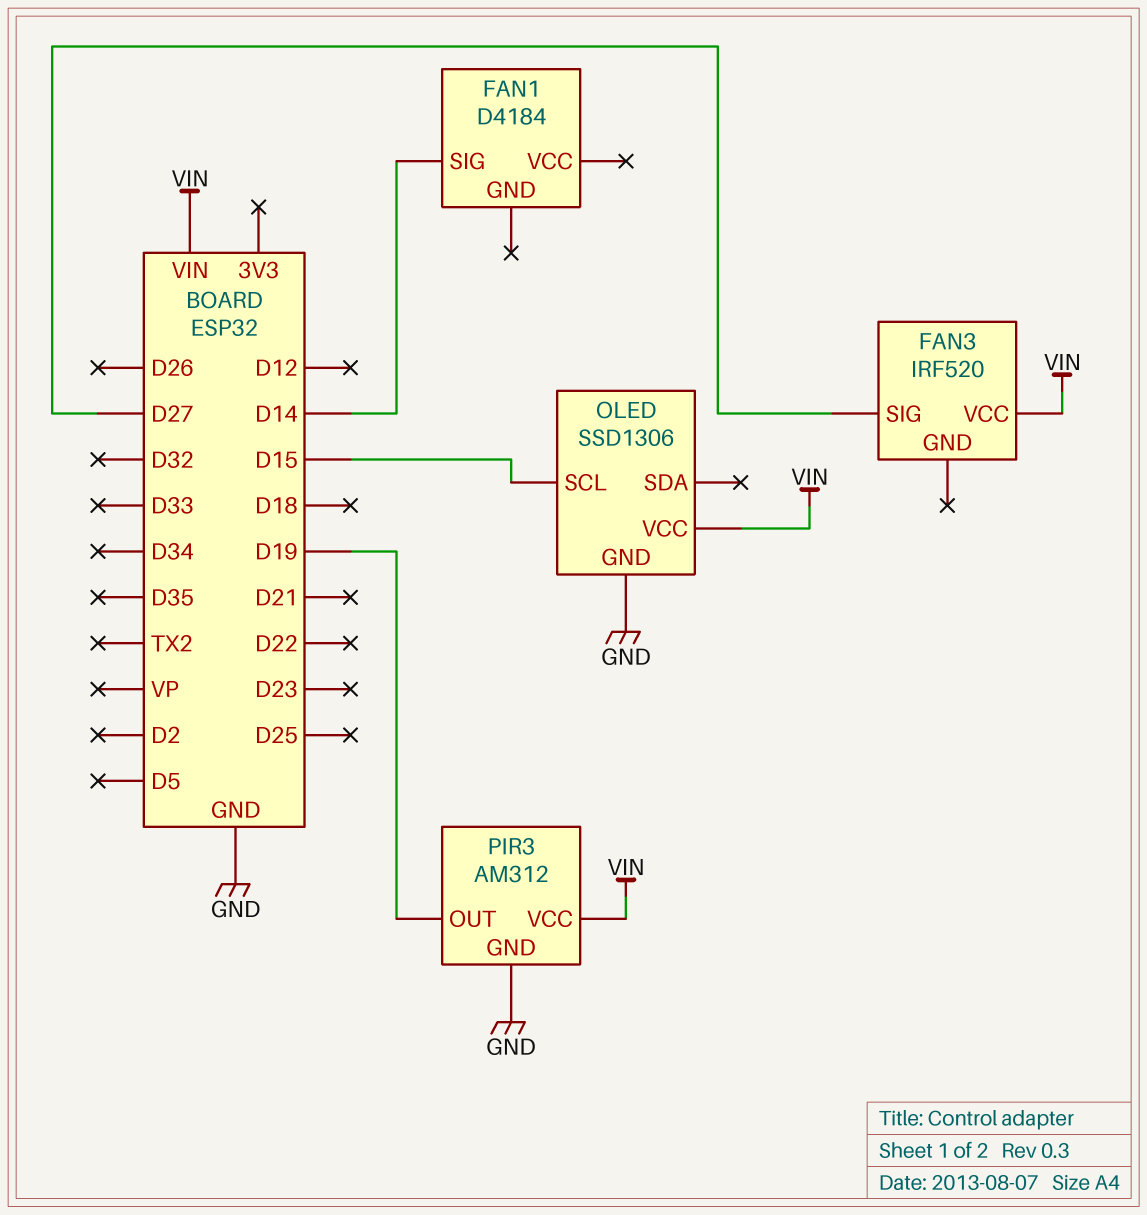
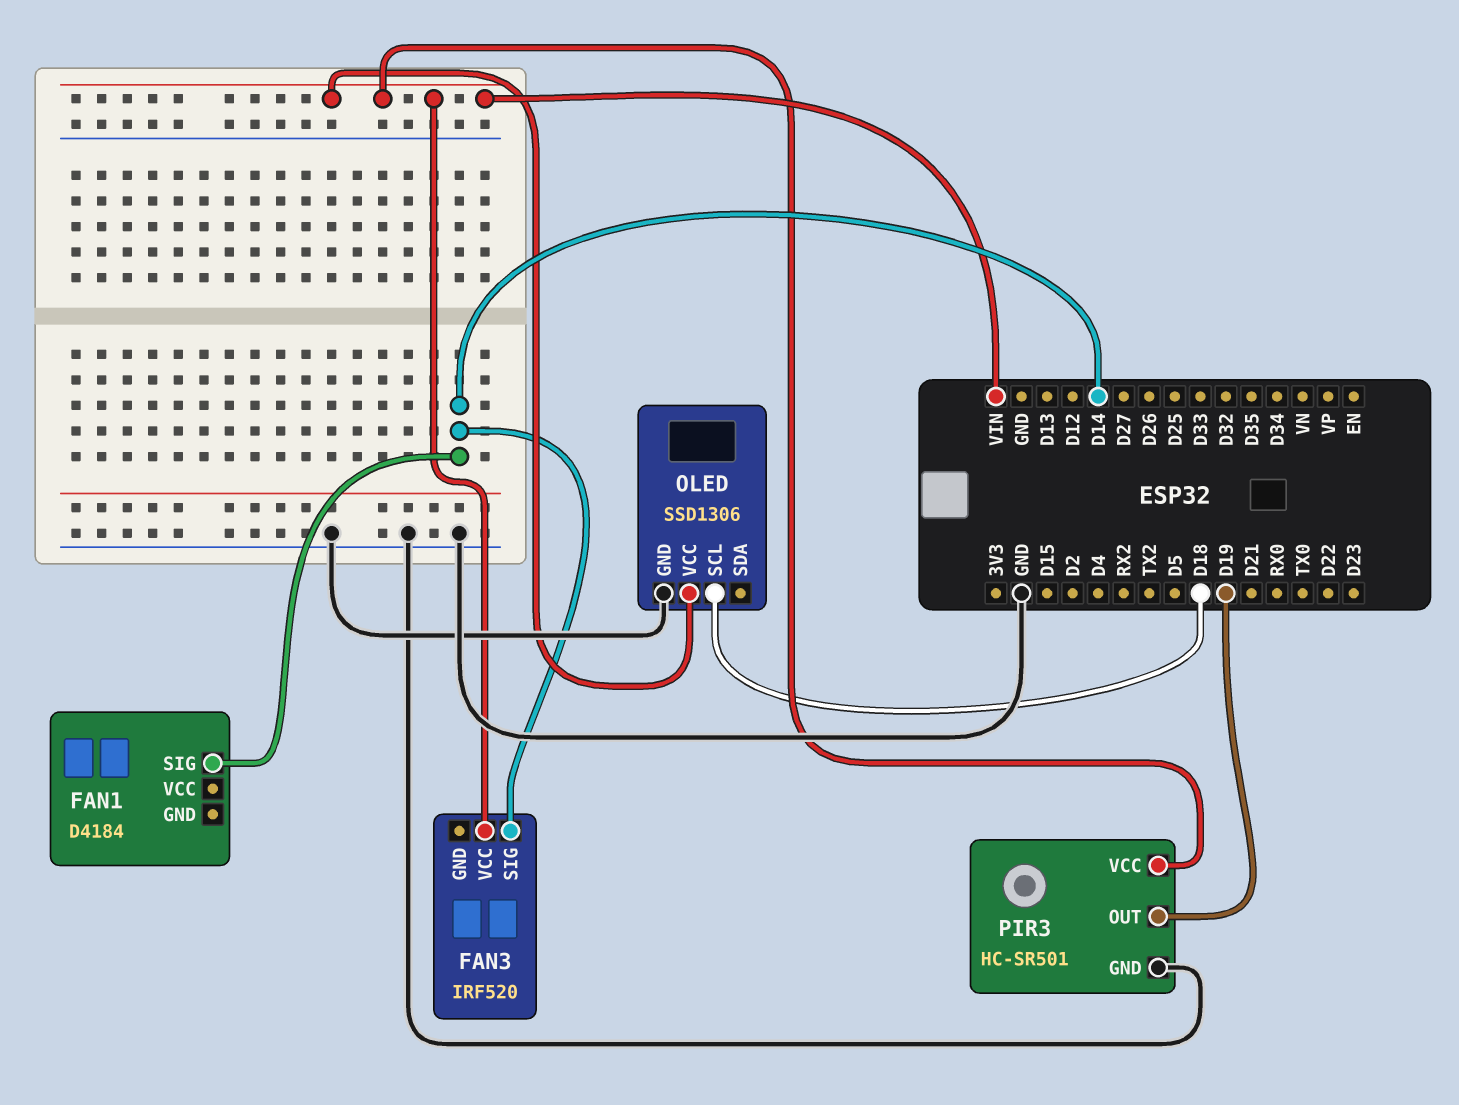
FAN3 pin SIG: D27 -> D14
OLED pin SCL: D15 -> D18
PIR3: AM312 -> HC-SR501

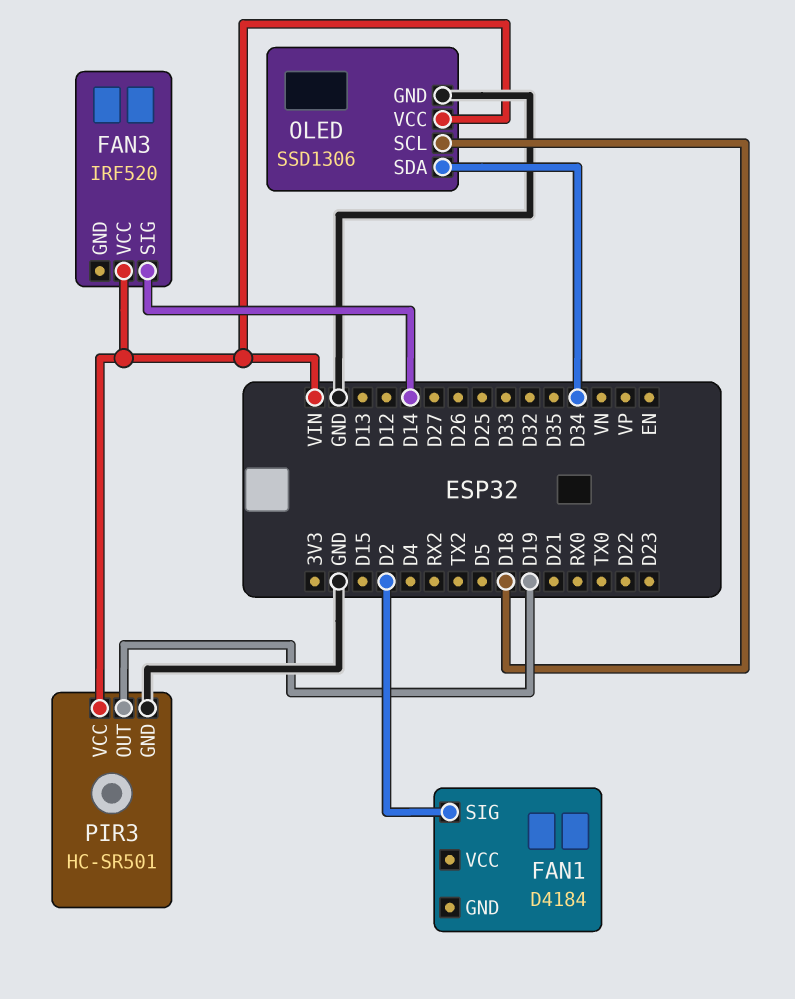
FAN1 pin SIG: D14 -> D2
OLED pin SDA: none -> D34

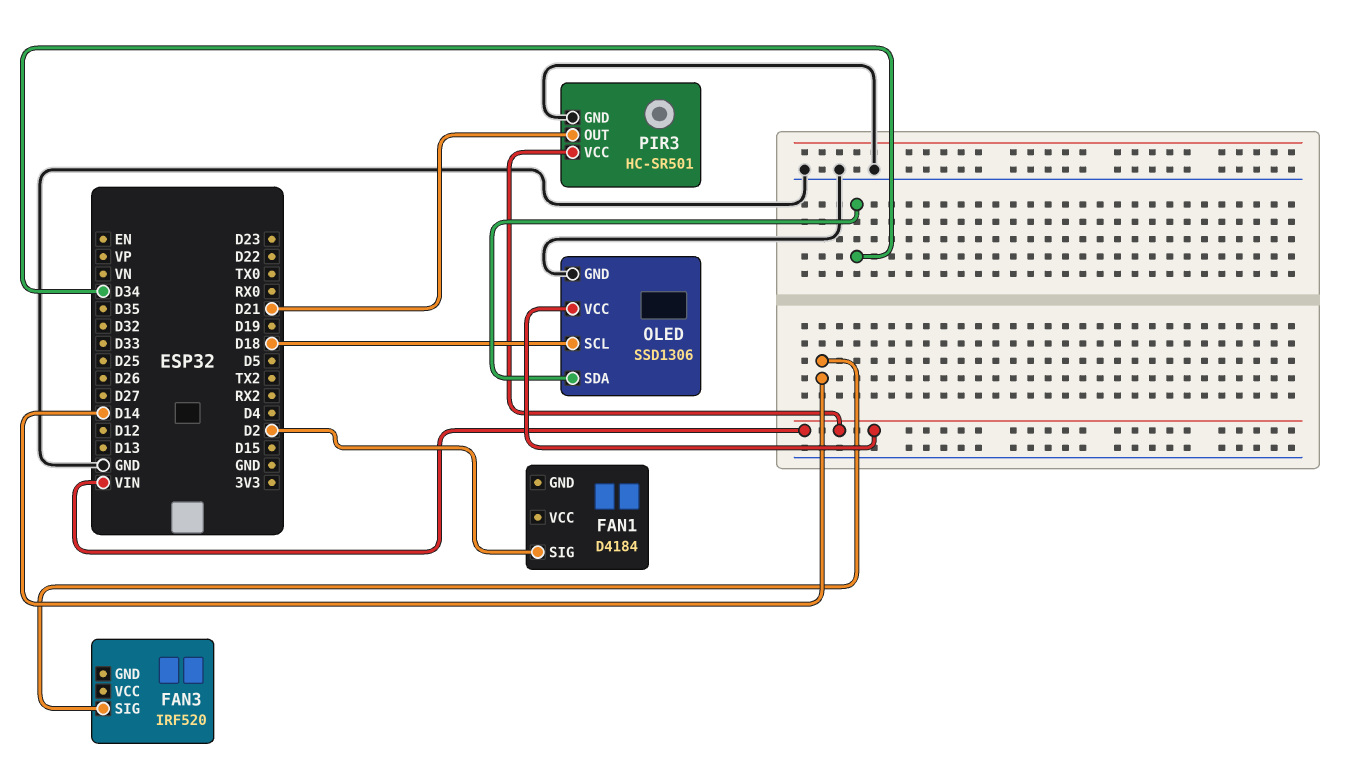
FAN3 pin VCC: VIN -> none
PIR3 pin OUT: D19 -> D21

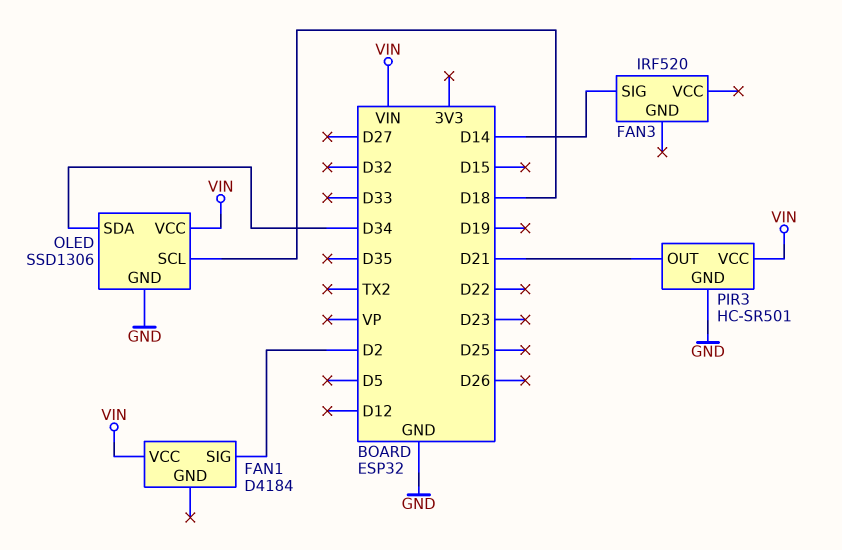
FAN1 pin VCC: none -> VIN

